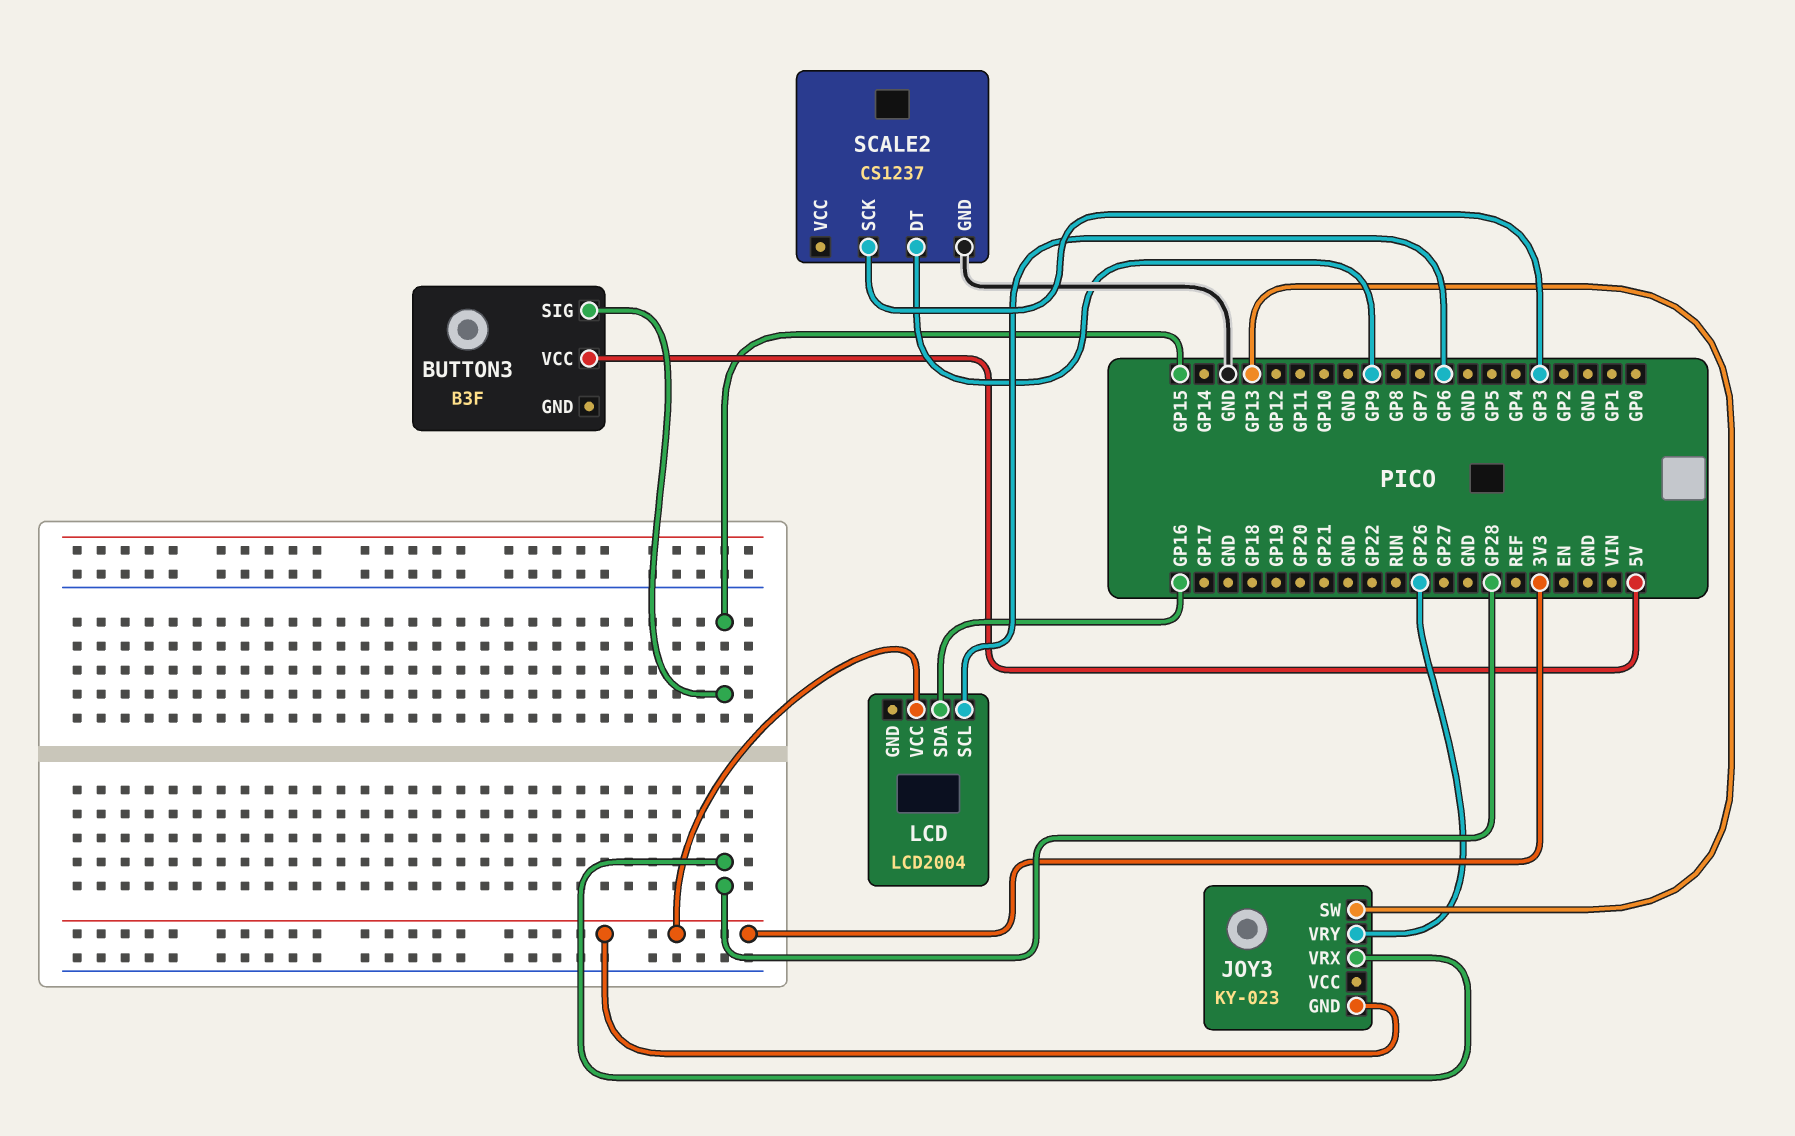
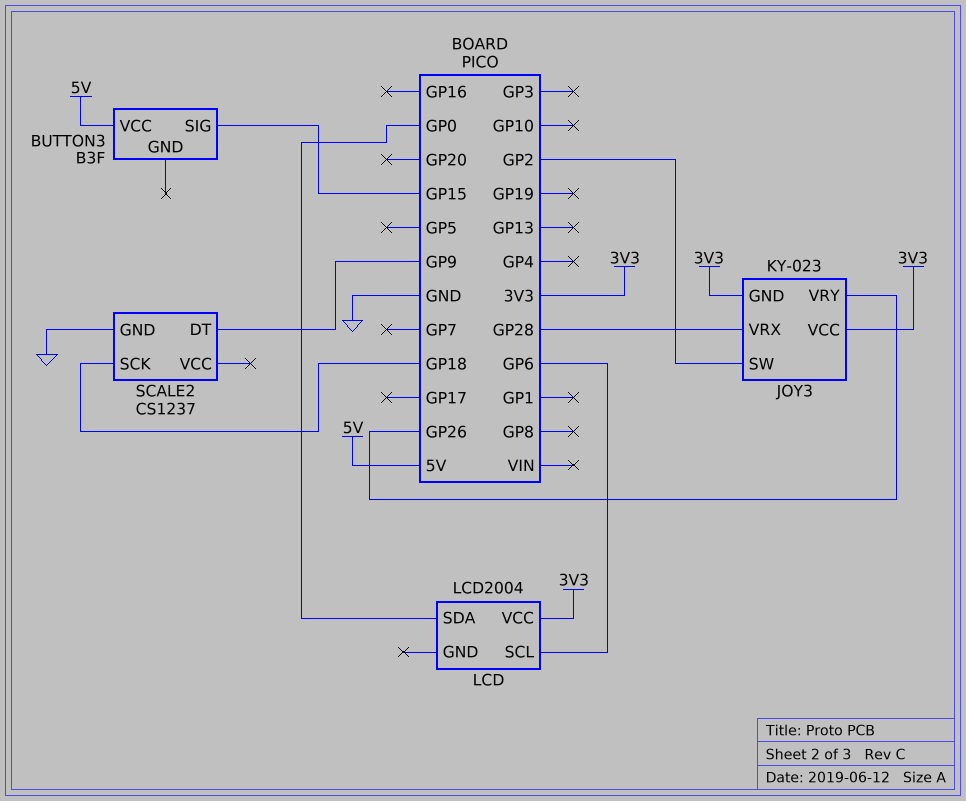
JOY3 pin SW: GP13 -> GP2
JOY3 pin VCC: none -> 3V3
LCD pin SDA: GP16 -> GP0
SCALE2 pin SCK: GP3 -> GP18

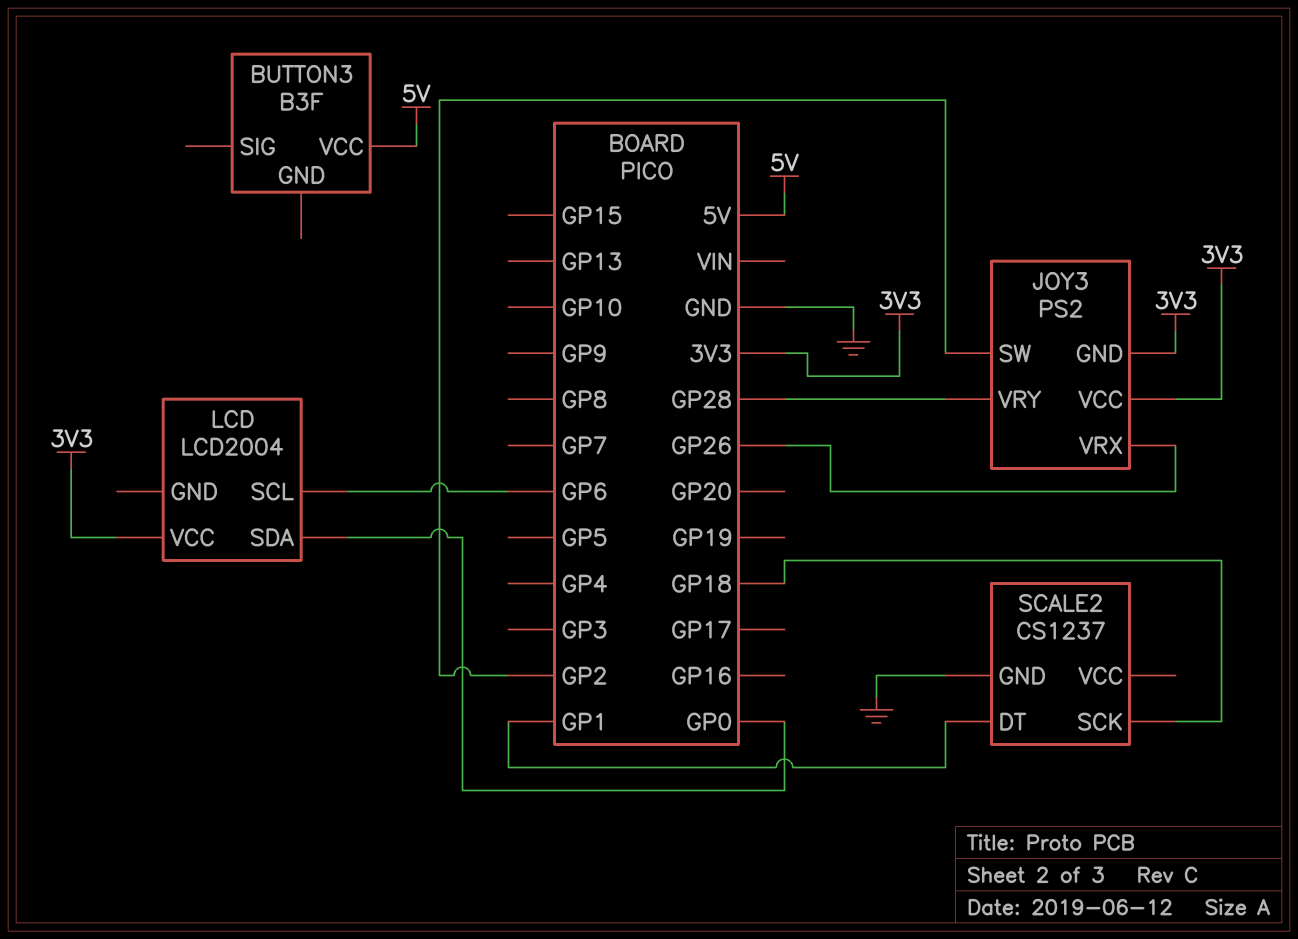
BUTTON3 pin SIG: GP15 -> none
JOY3: KY-023 -> PS2
JOY3 pin VRX: GP28 -> GP26
JOY3 pin VRY: GP26 -> GP28
SCALE2 pin DT: GP9 -> GP1

